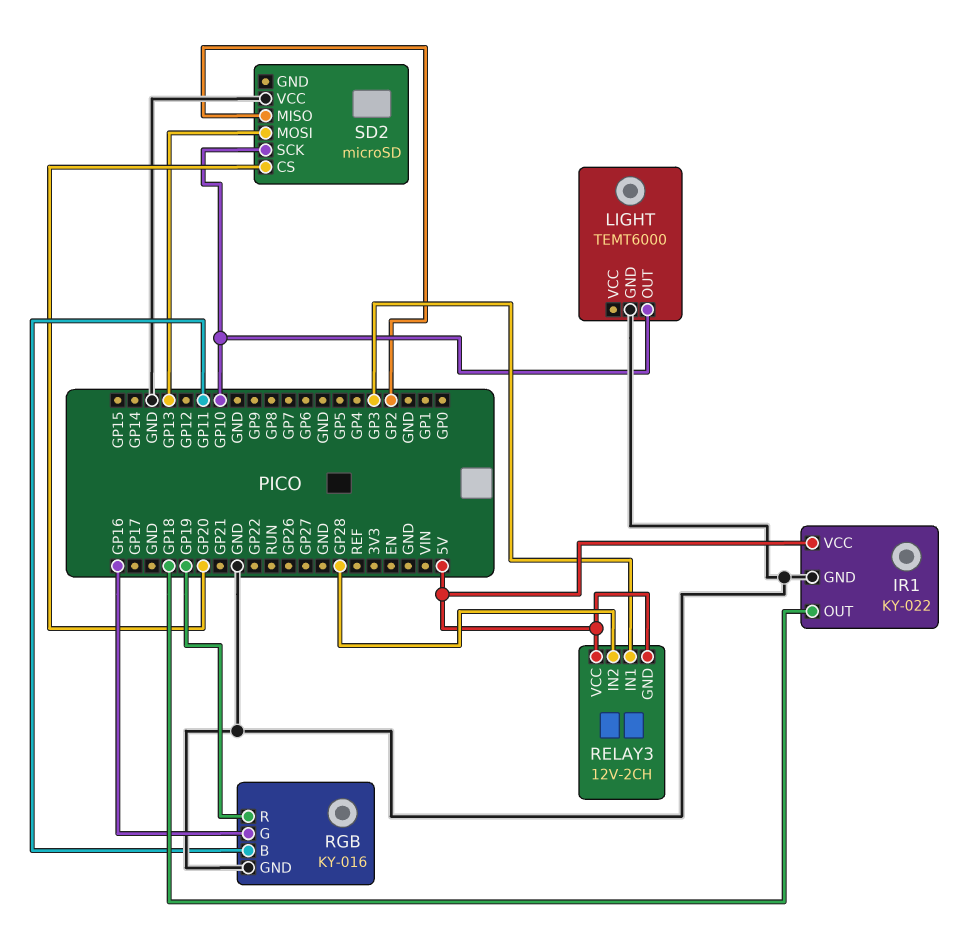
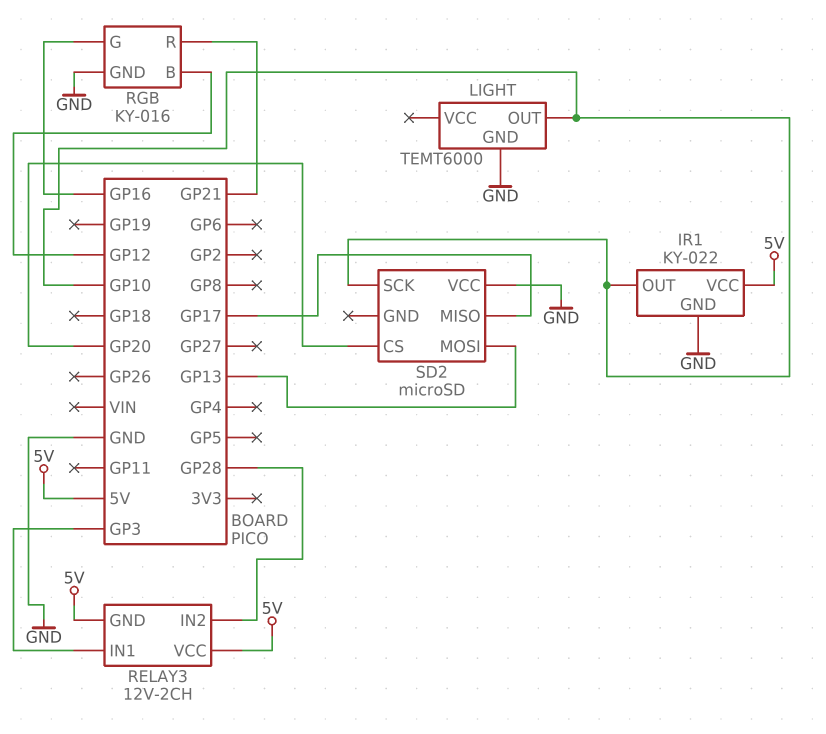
IR1 pin OUT: GP18 -> GP10
RGB pin B: GP11 -> GP12
RGB pin R: GP19 -> GP21
SD2 pin MISO: GP2 -> GP17

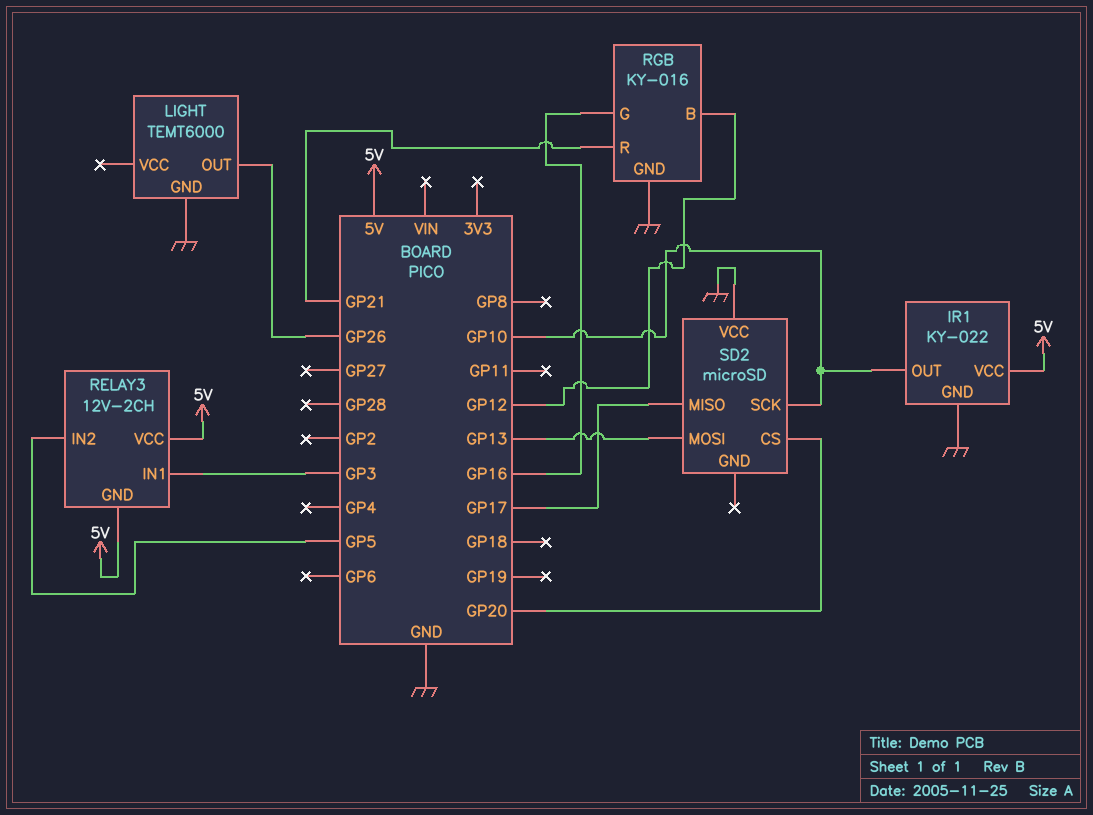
LIGHT pin OUT: GP10 -> GP26
RELAY3 pin IN2: GP28 -> GP5

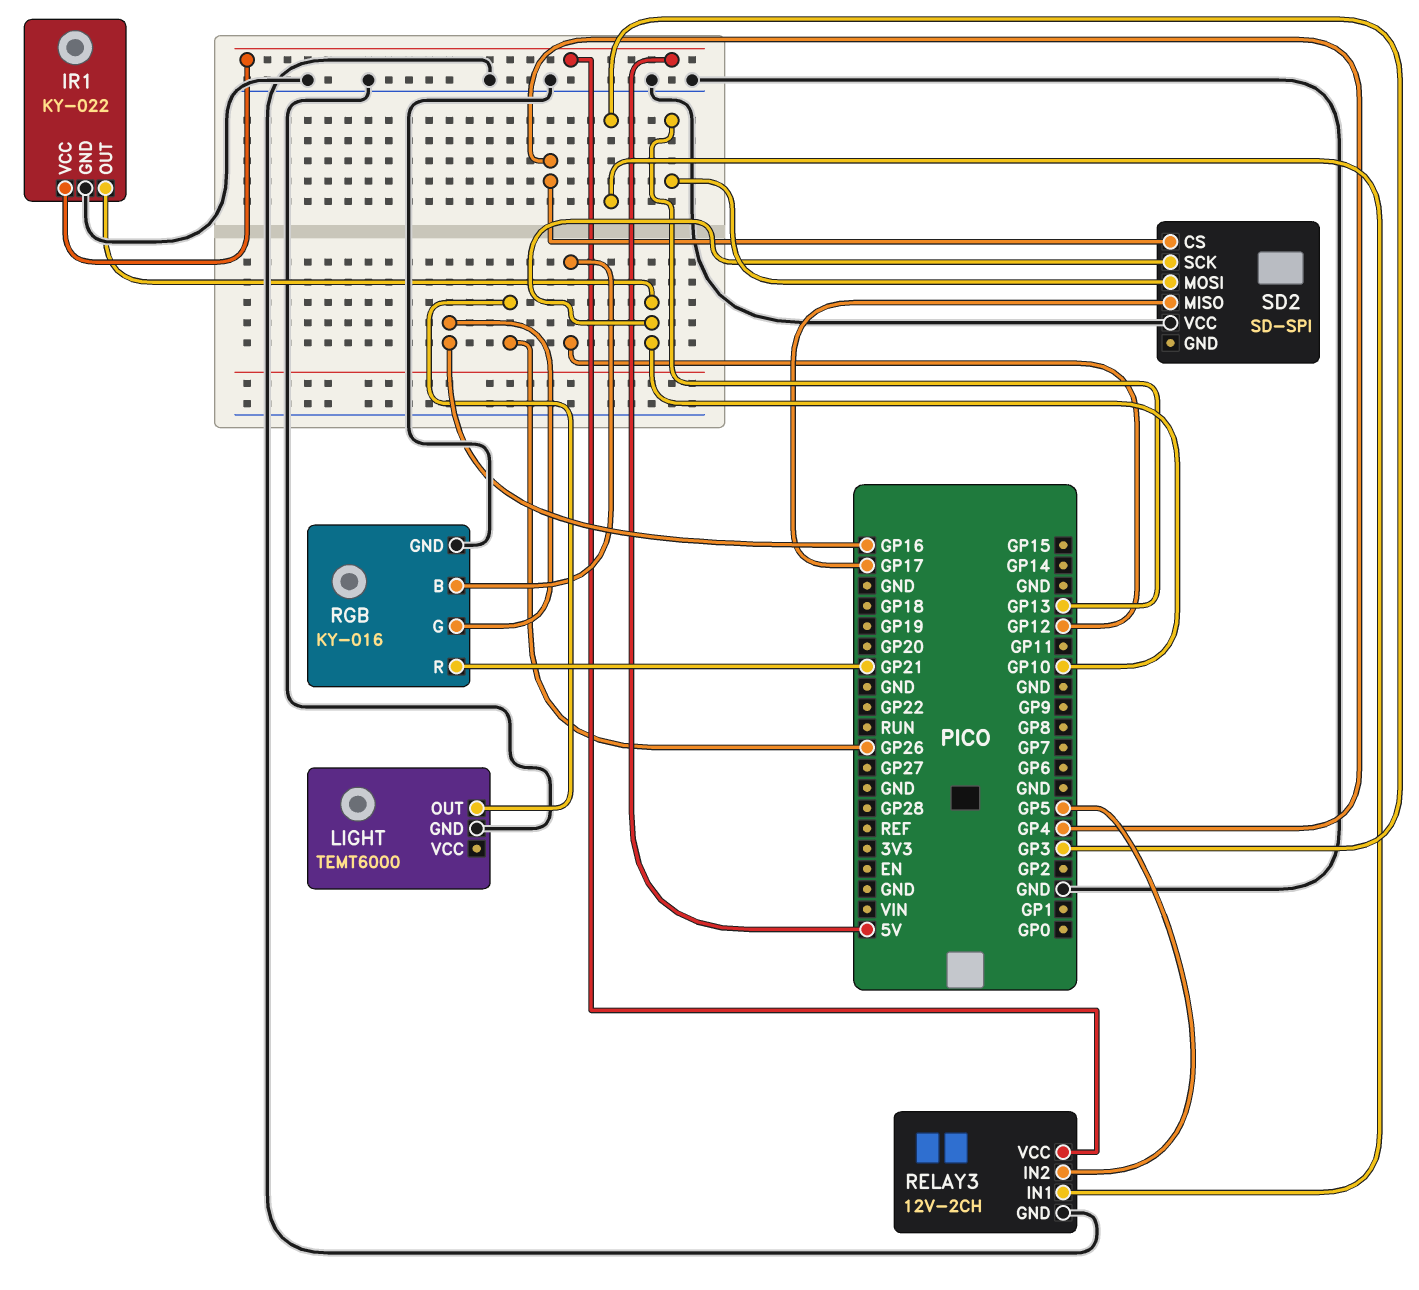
RELAY3 pin GND: 5V -> GND
SD2: microSD -> SD-SPI
SD2 pin CS: GP20 -> GP4

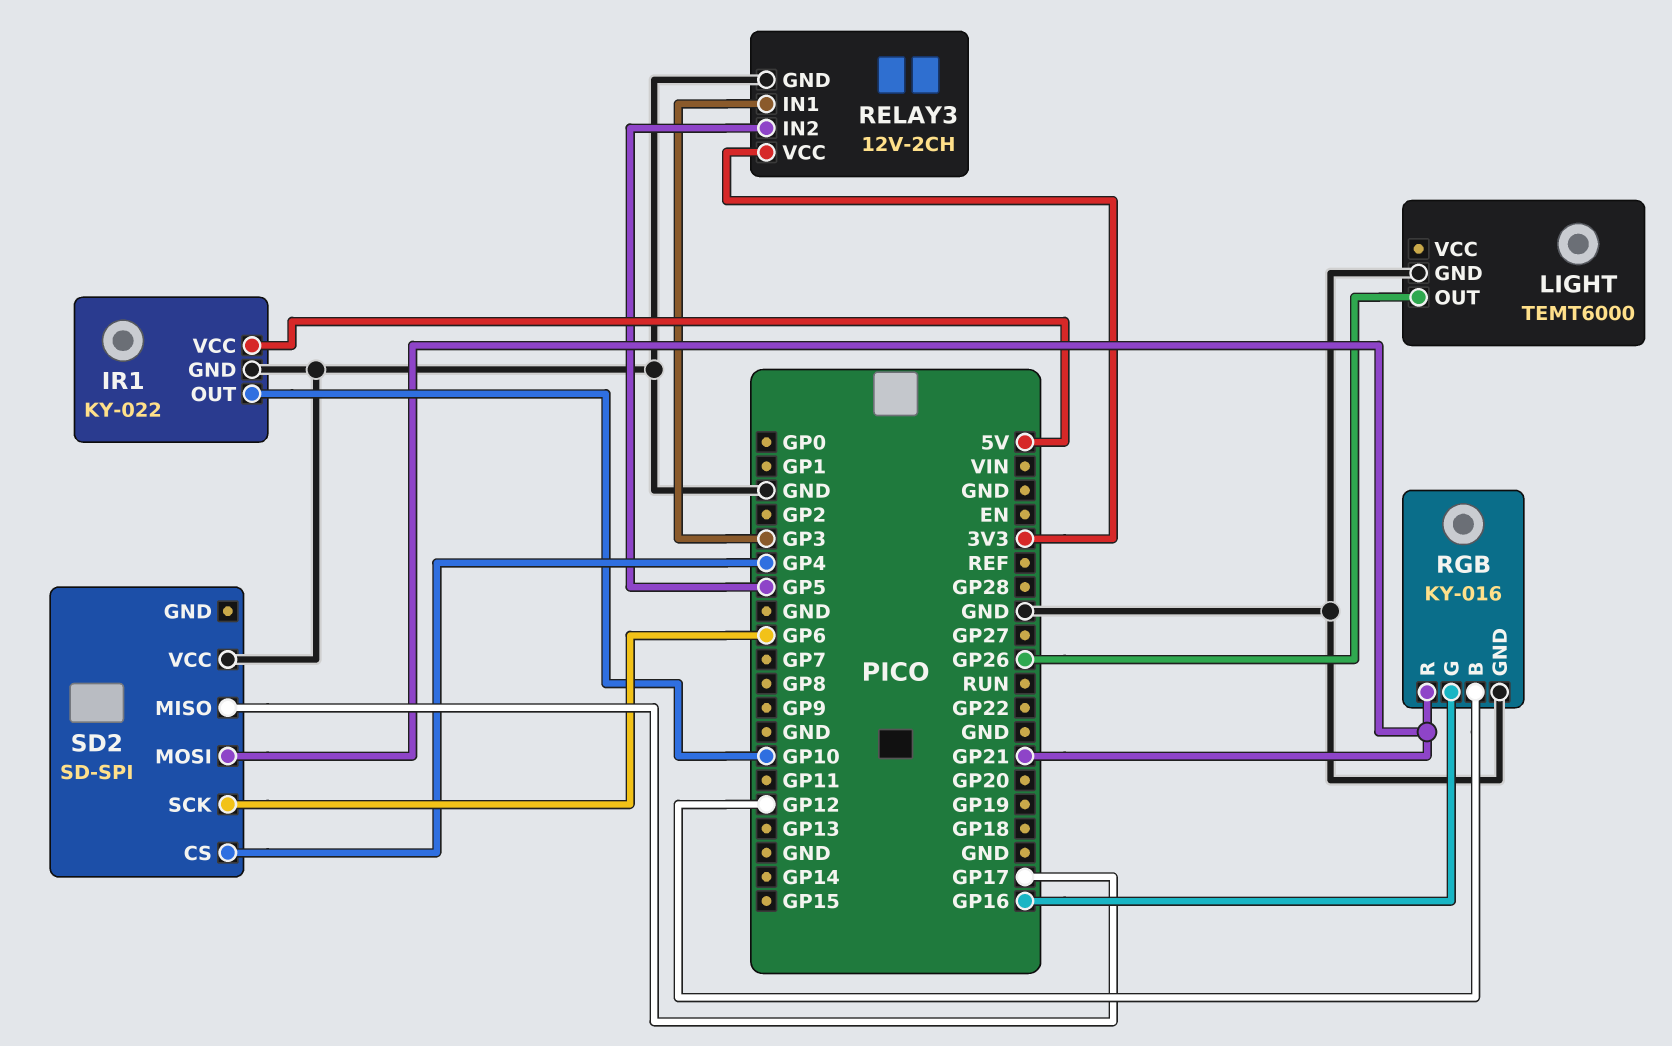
RELAY3 pin VCC: 5V -> 3V3
SD2 pin MOSI: GP13 -> GP21
SD2 pin SCK: GP10 -> GP6

